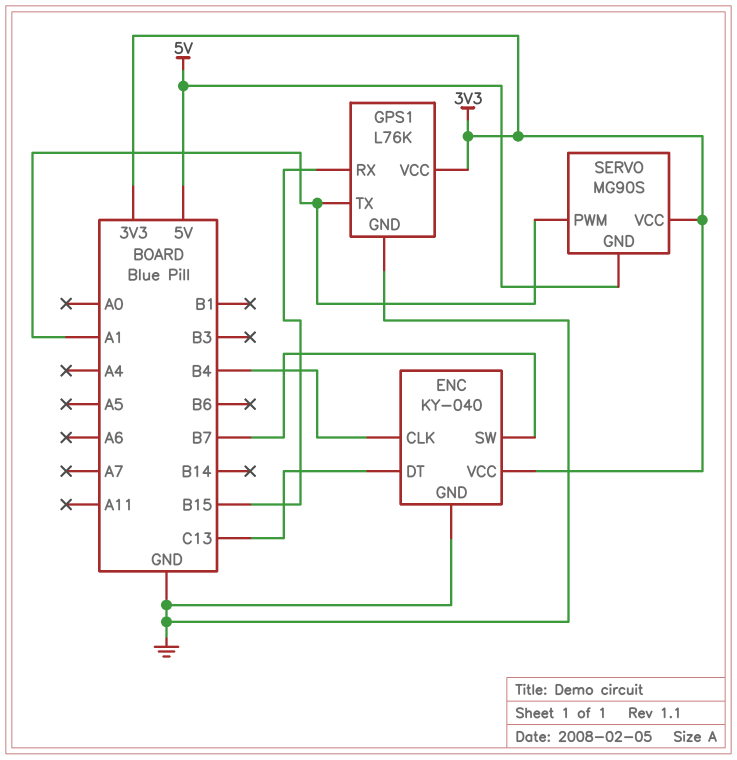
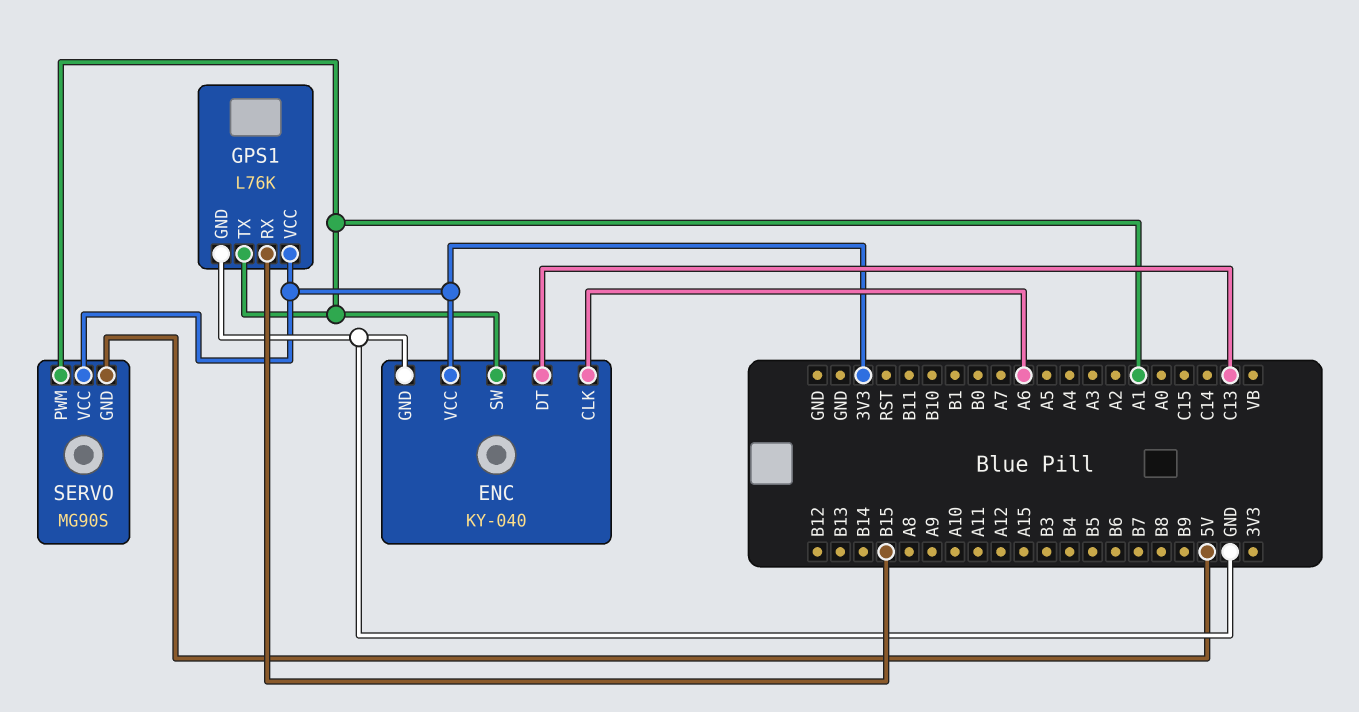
ENC pin CLK: B4 -> A6
ENC pin SW: B7 -> A1

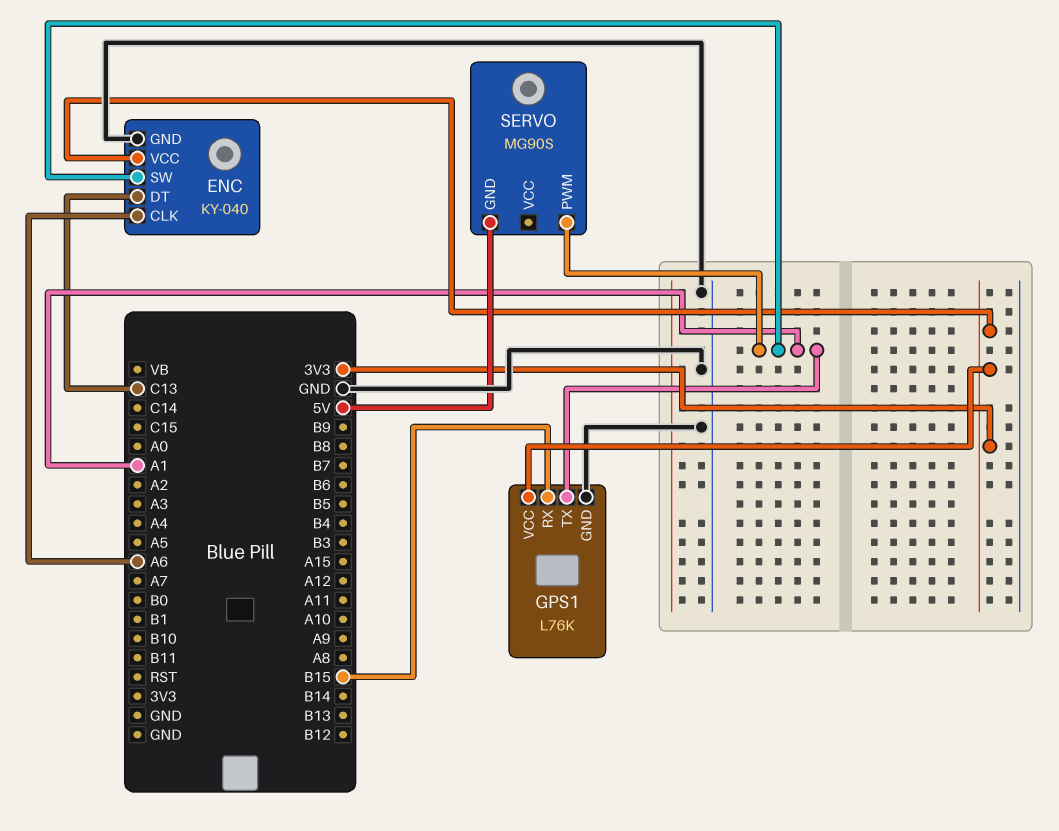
SERVO pin VCC: 3V3 -> none

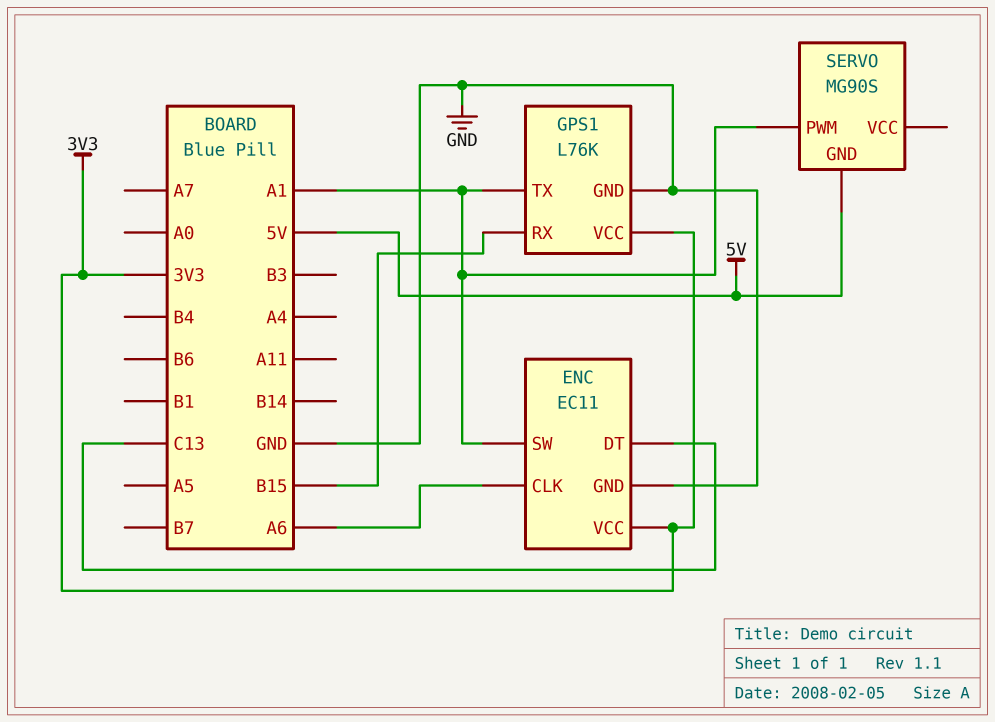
ENC: KY-040 -> EC11

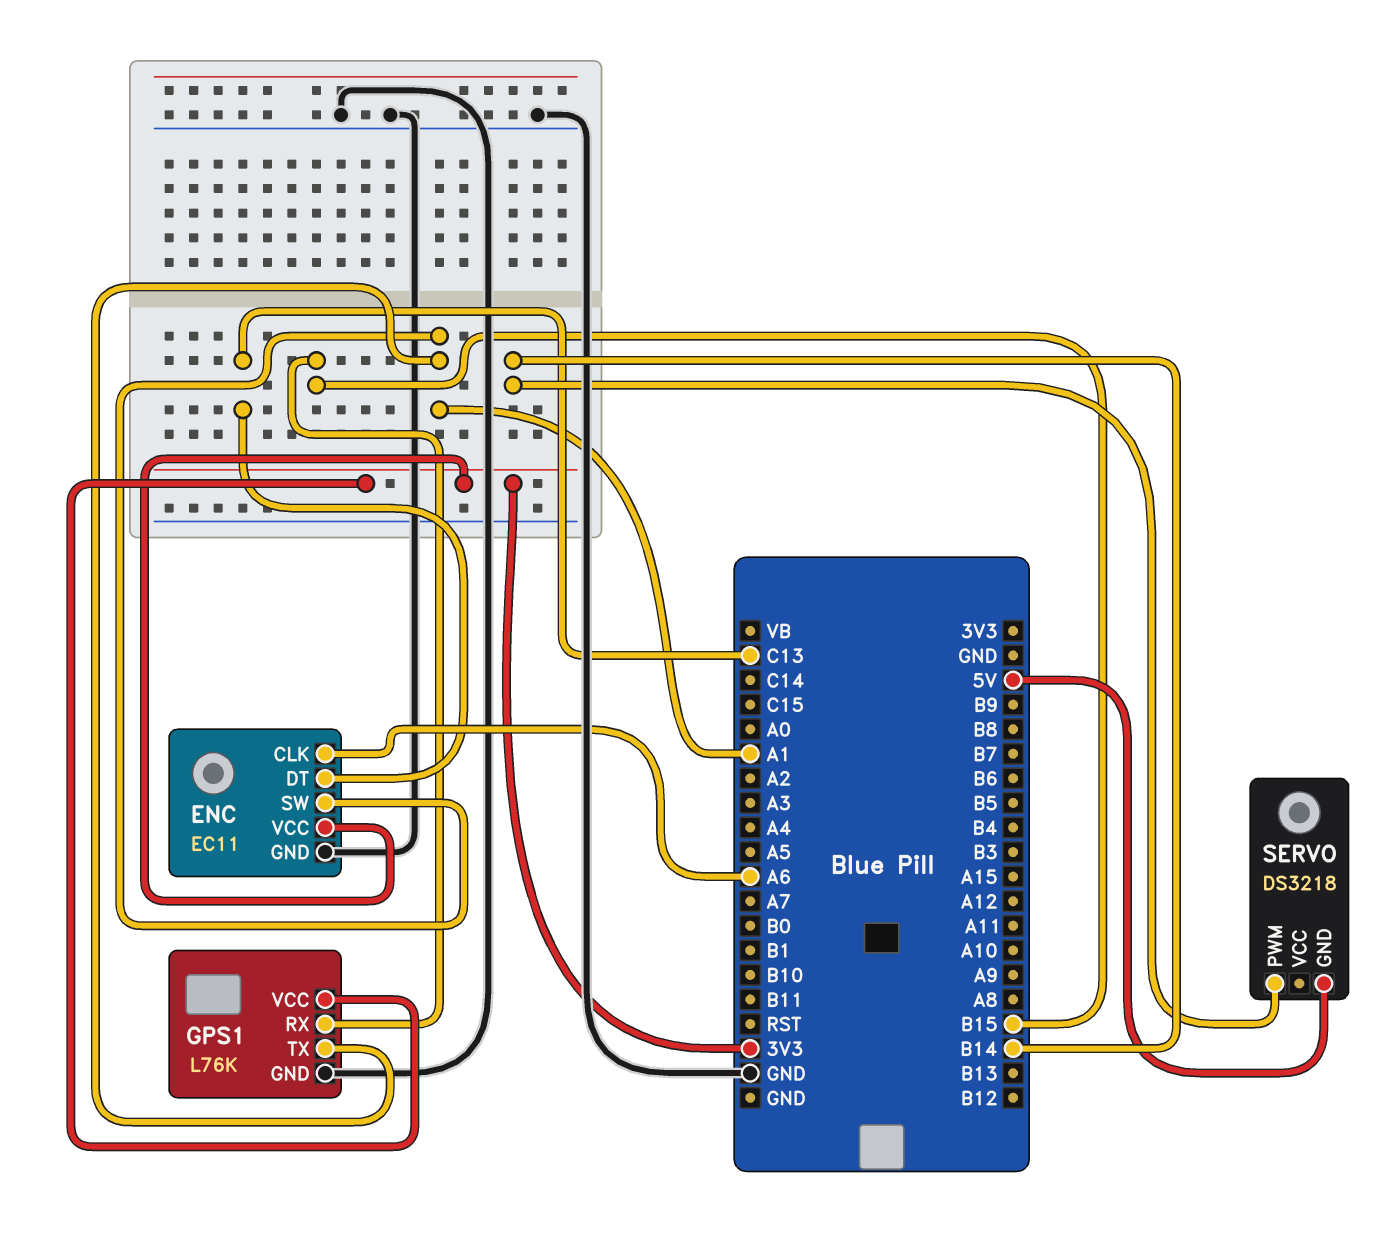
SERVO: MG90S -> DS3218
SERVO pin PWM: A1 -> B14

